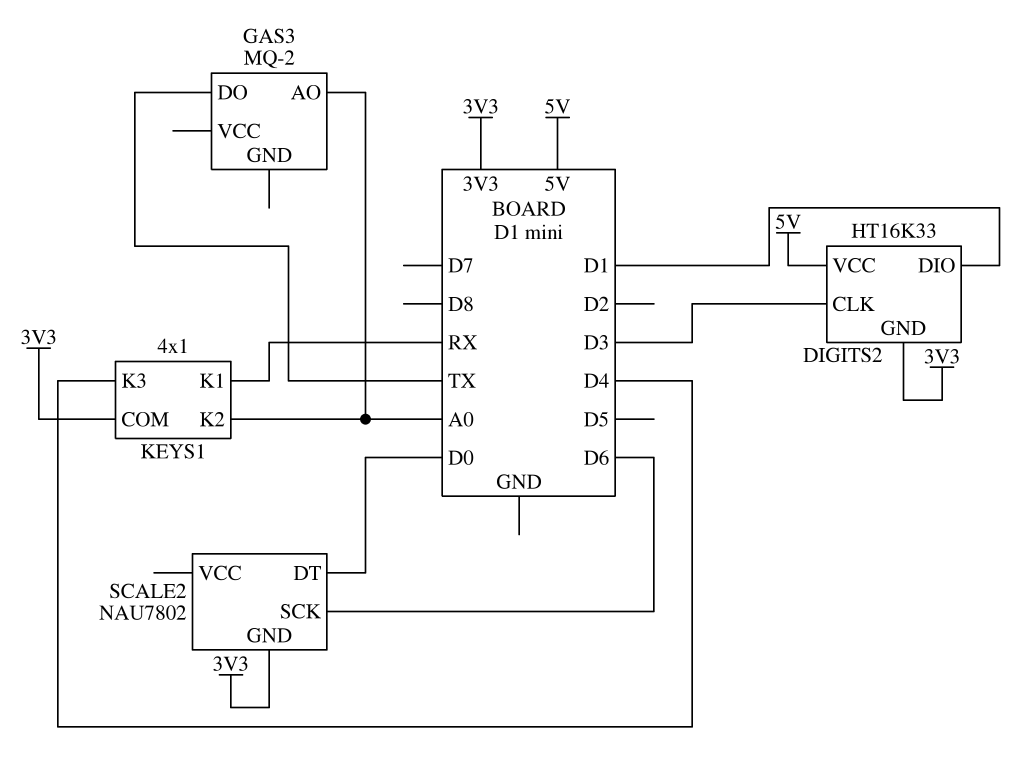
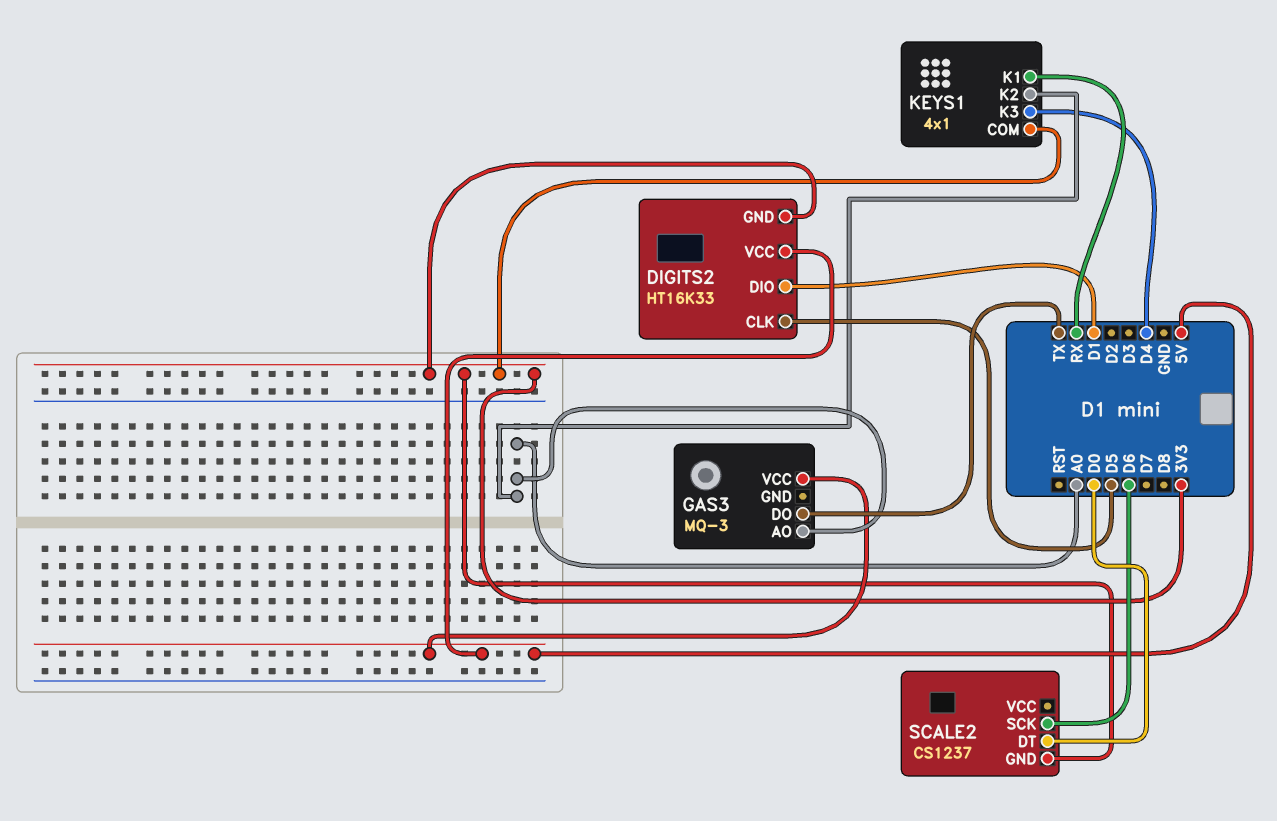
DIGITS2 pin CLK: D3 -> D5
GAS3: MQ-2 -> MQ-3
GAS3 pin VCC: none -> 5V
SCALE2: NAU7802 -> CS1237

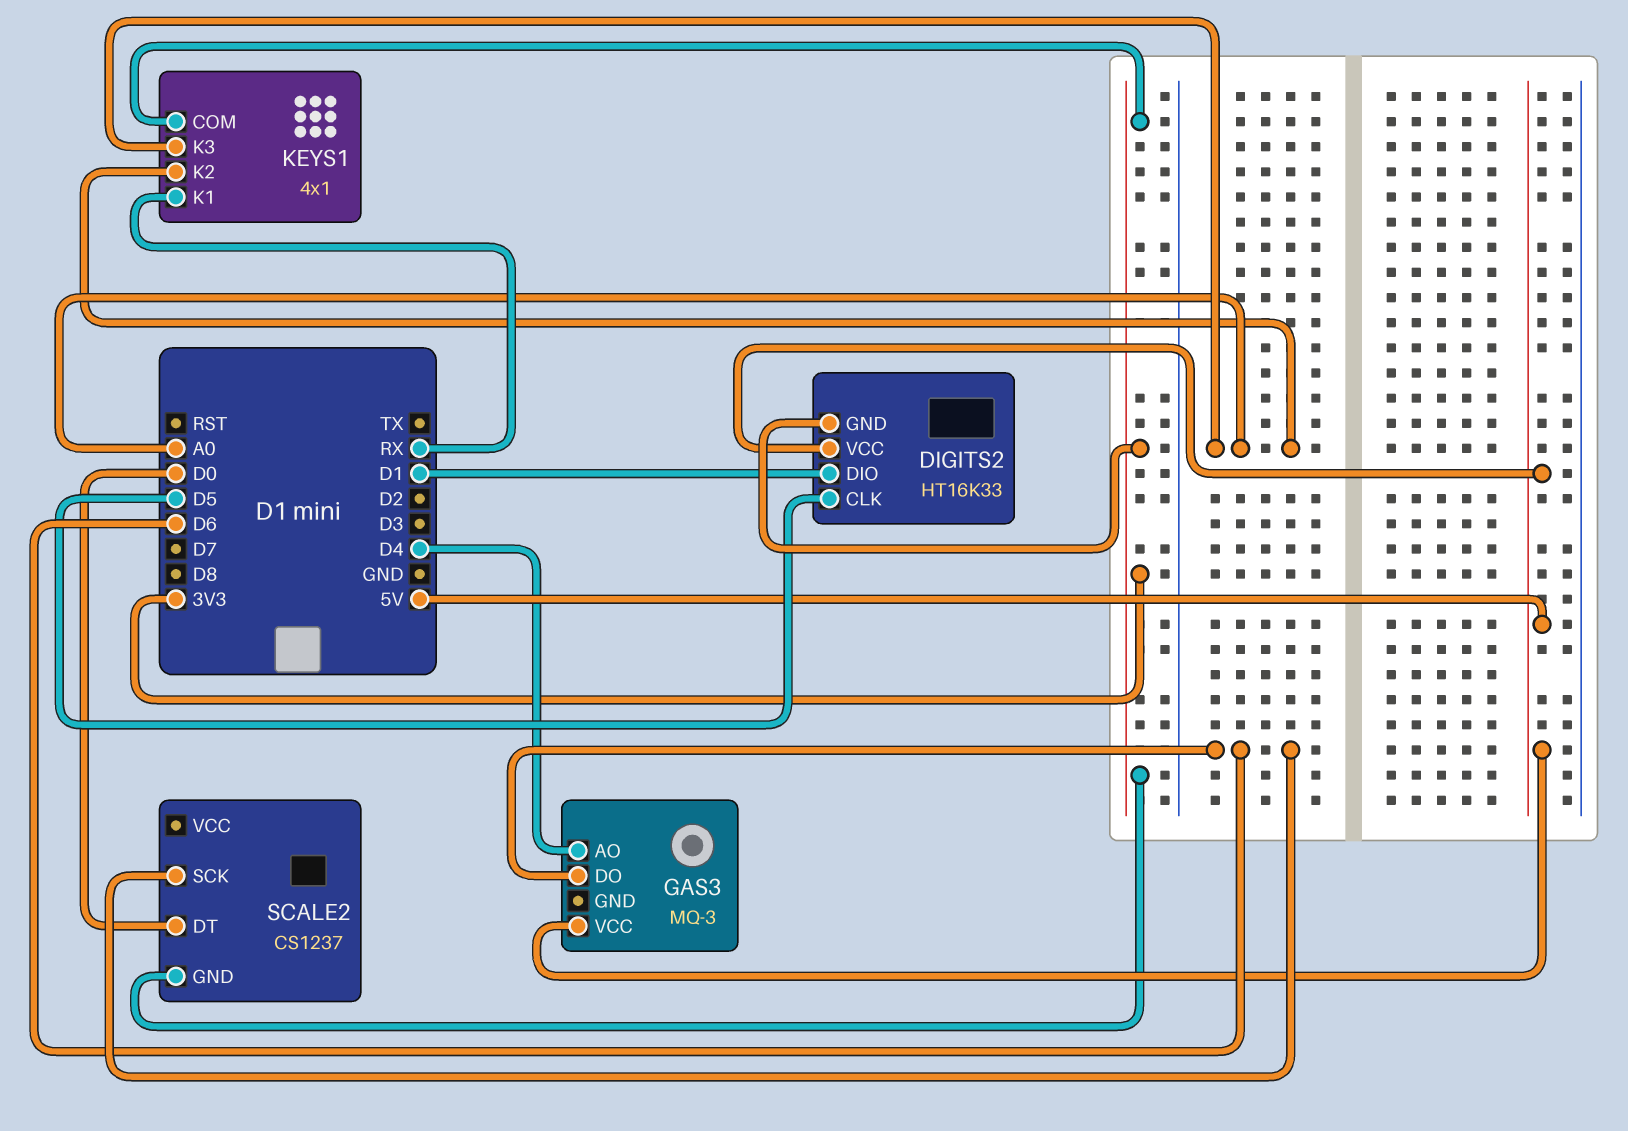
GAS3 pin AO: A0 -> D4
GAS3 pin DO: TX -> D6
KEYS1 pin K3: D4 -> A0

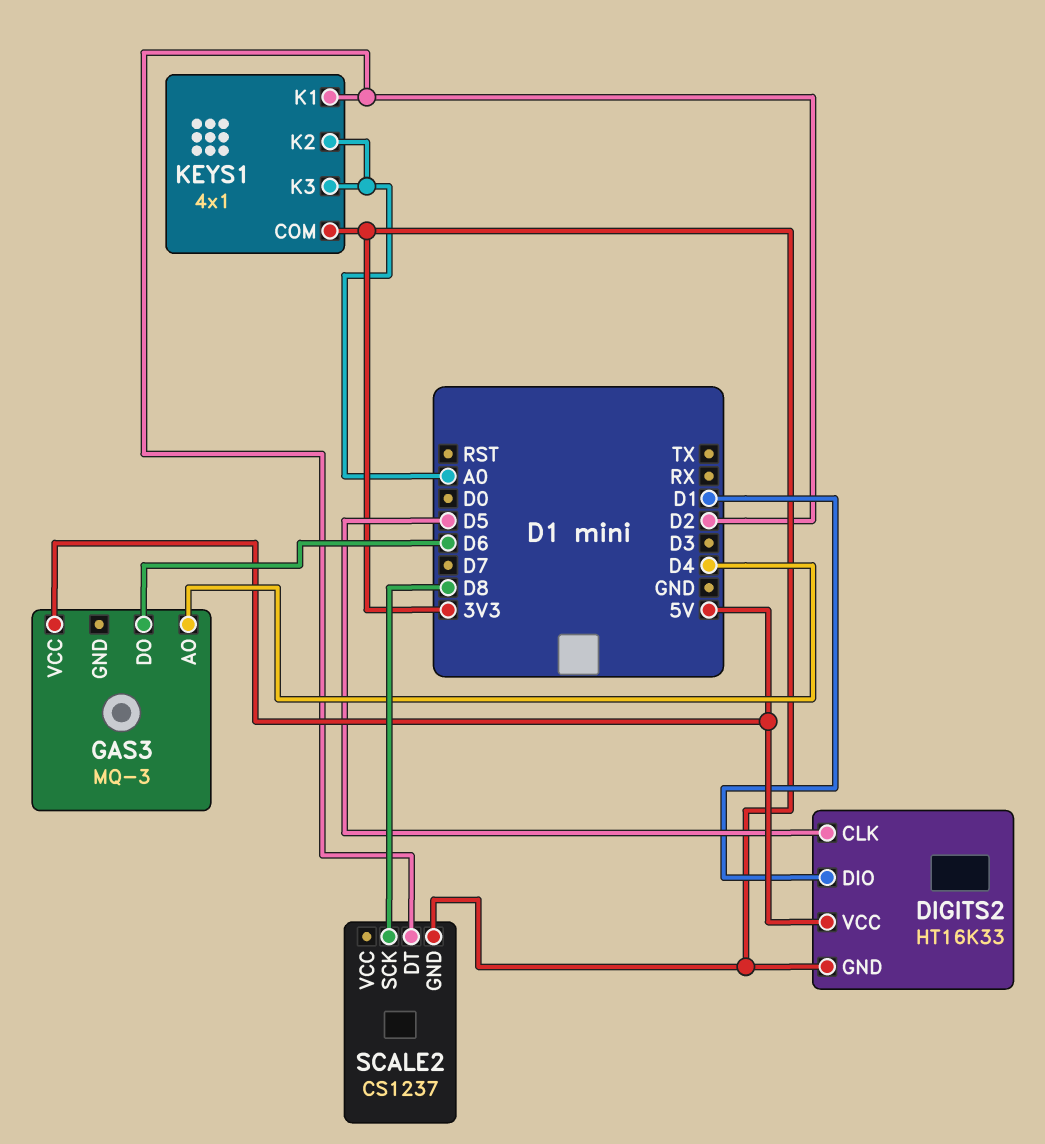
KEYS1 pin K1: RX -> D2
SCALE2 pin DT: D0 -> D2
SCALE2 pin SCK: D6 -> D8

